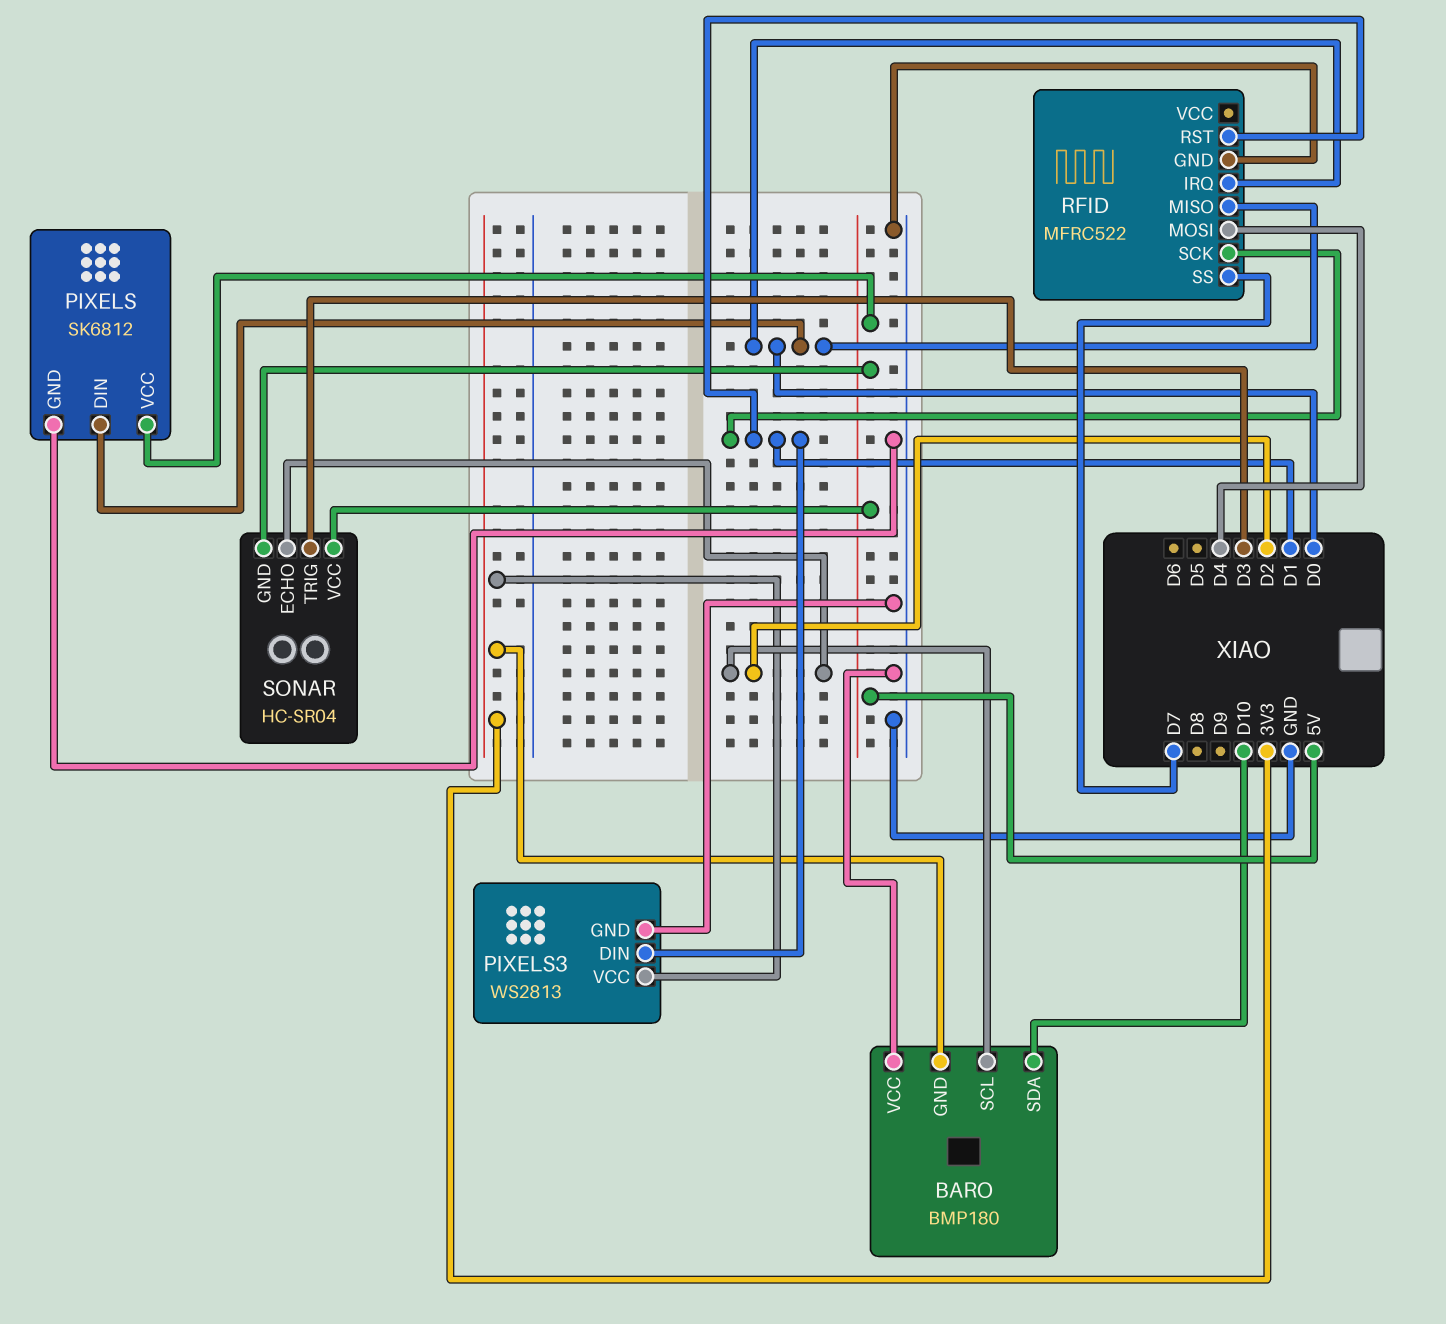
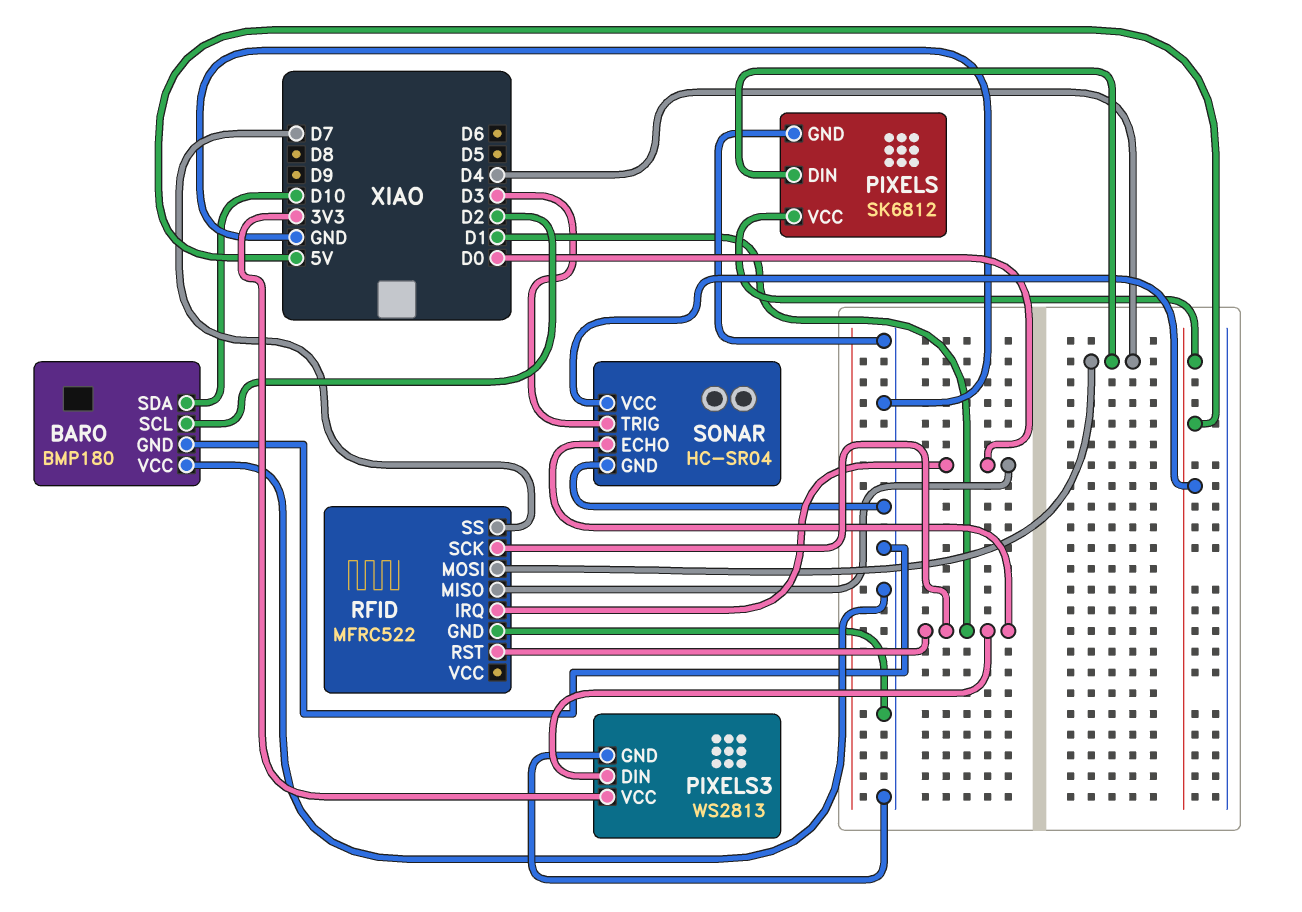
BARO pin GND: 3V3 -> GND
PIXELS pin DIN: D0 -> D4
SONAR pin ECHO: D2 -> D1
SONAR pin GND: 5V -> GND

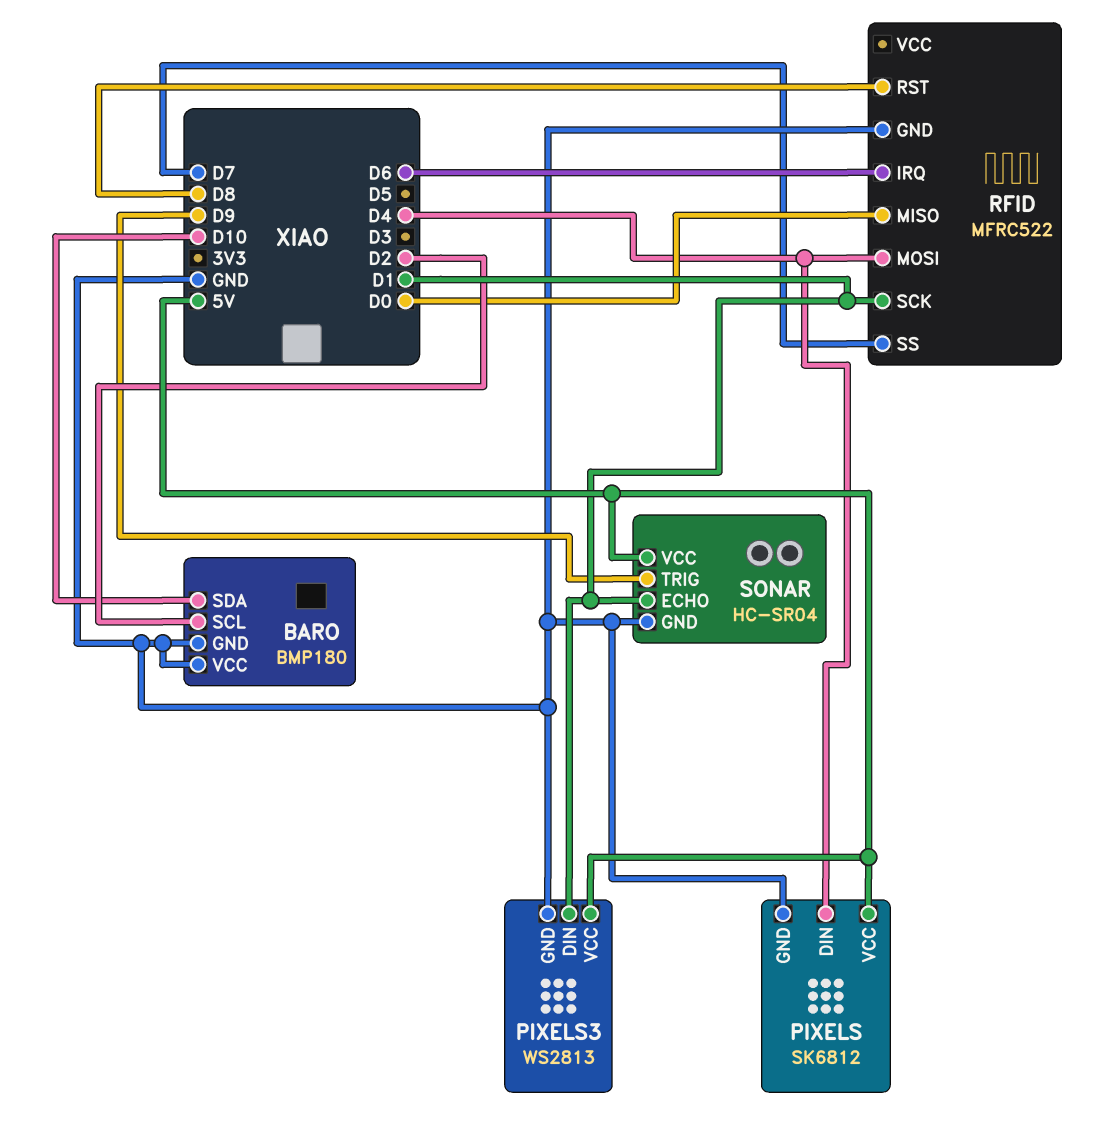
PIXELS3 pin VCC: 3V3 -> 5V
RFID pin IRQ: D0 -> D6
RFID pin RST: D1 -> D8
SONAR pin TRIG: D3 -> D9

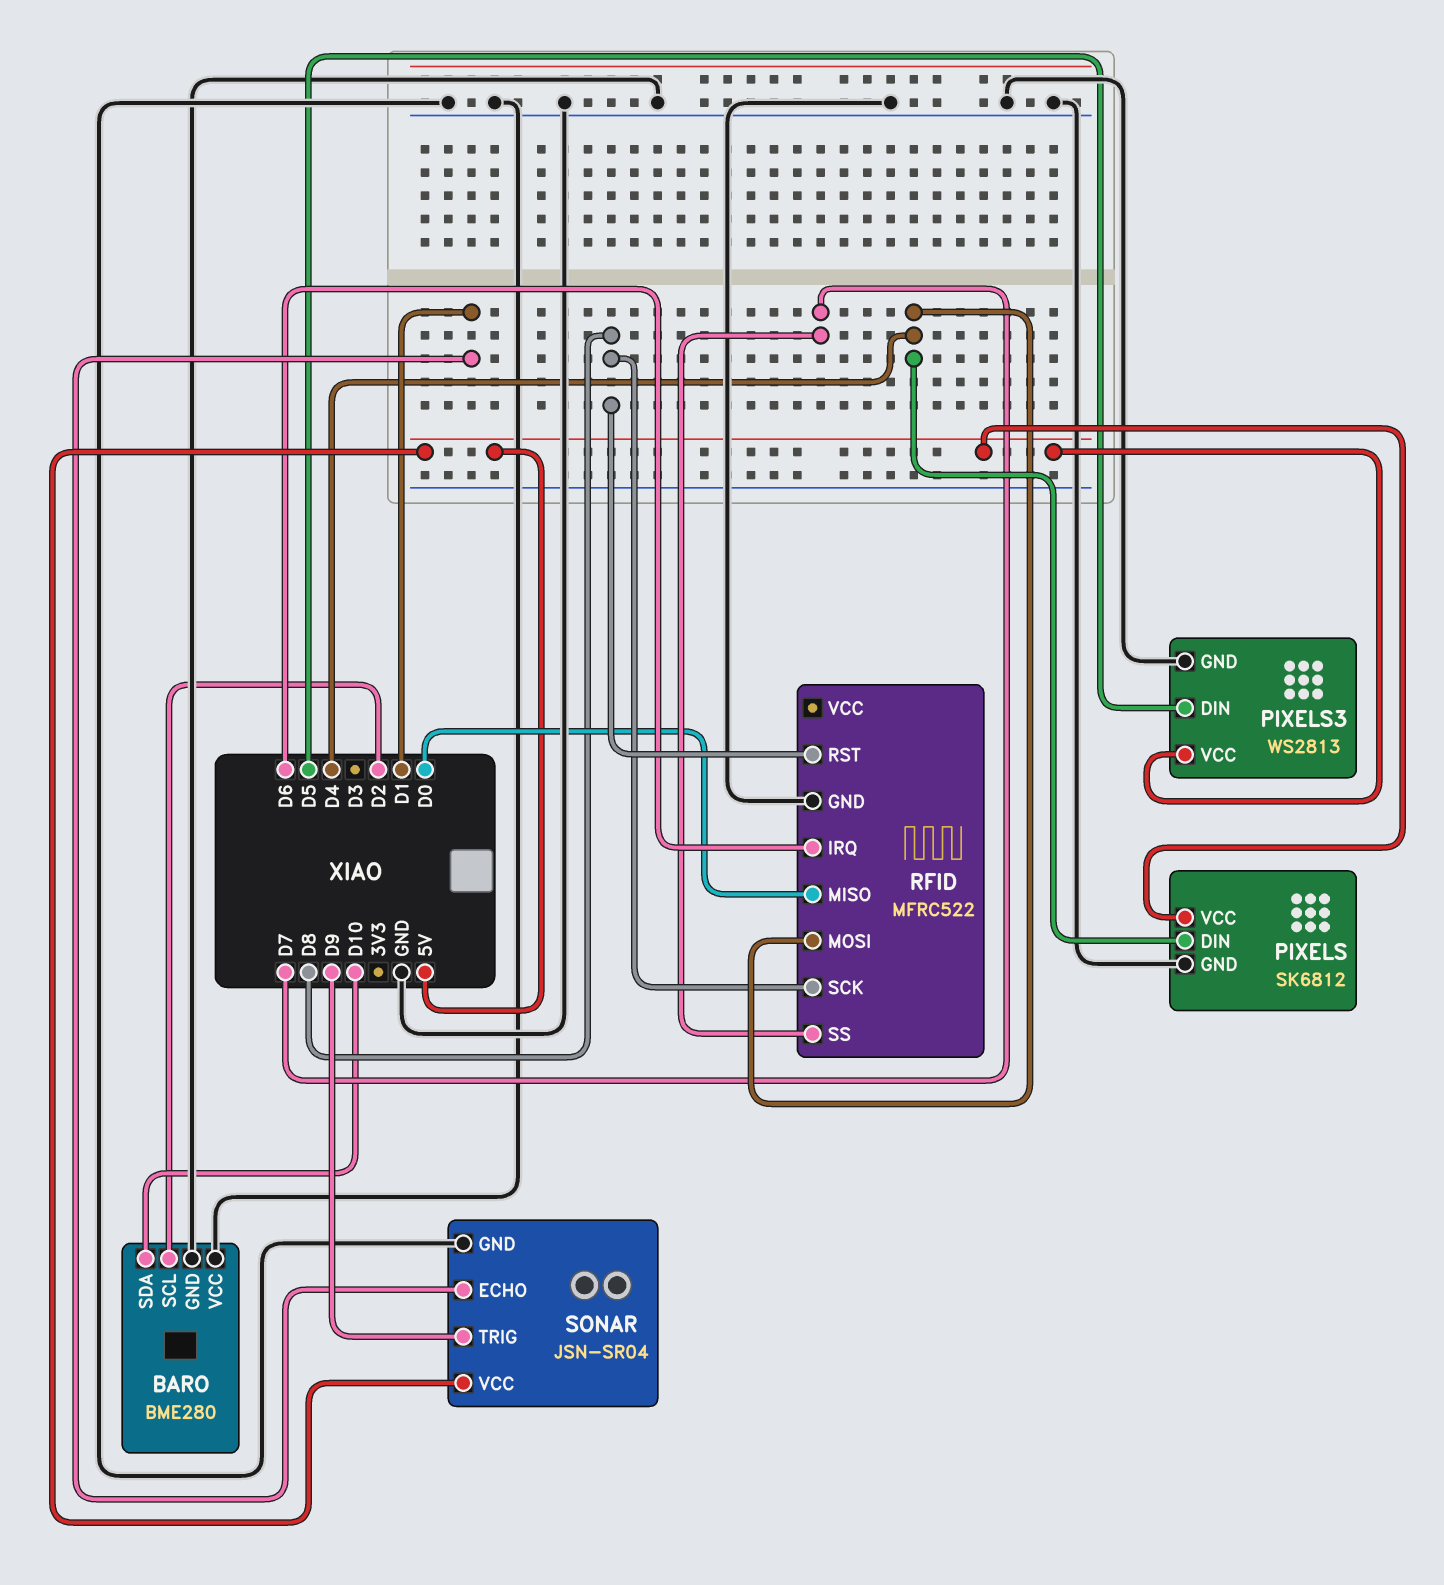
BARO: BMP180 -> BME280
PIXELS3 pin DIN: D1 -> D5
RFID pin SCK: D1 -> D8
SONAR: HC-SR04 -> JSN-SR04

